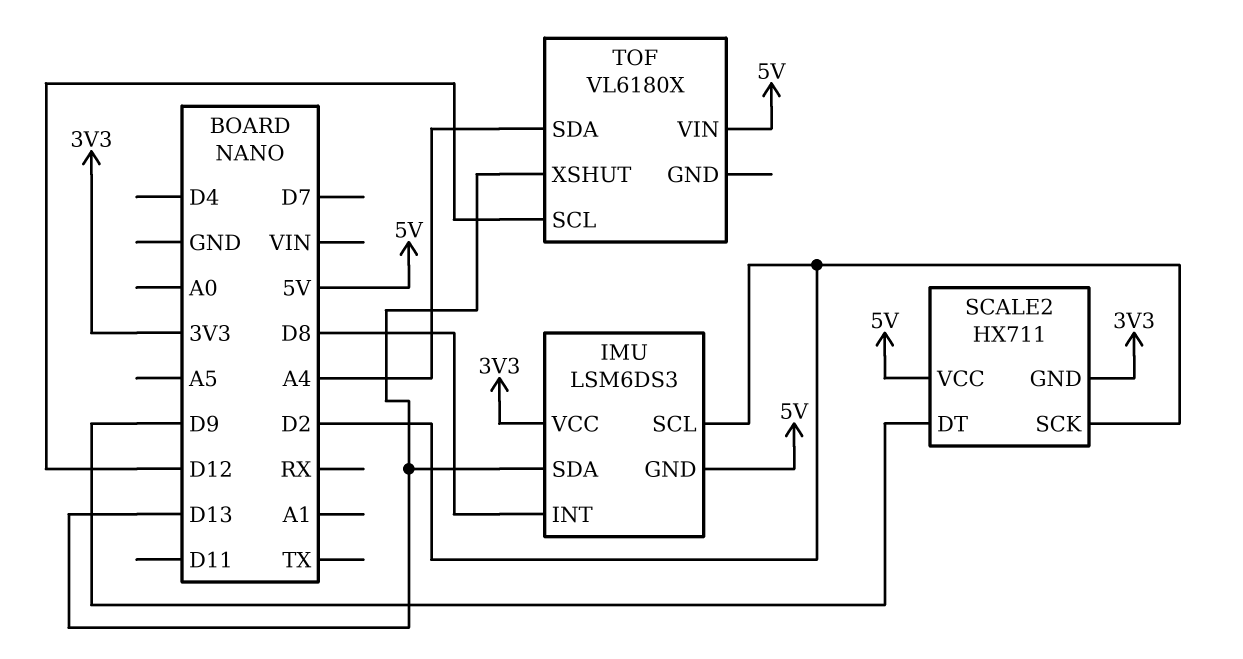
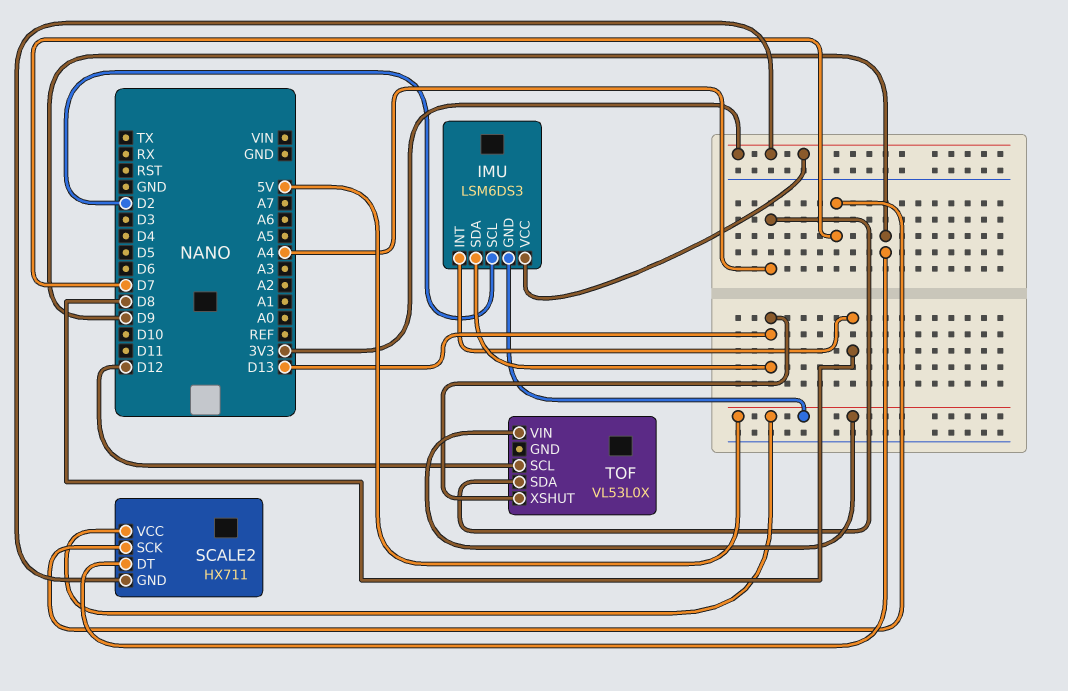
SCALE2 pin SCK: D2 -> D7
TOF: VL6180X -> VL53L0X

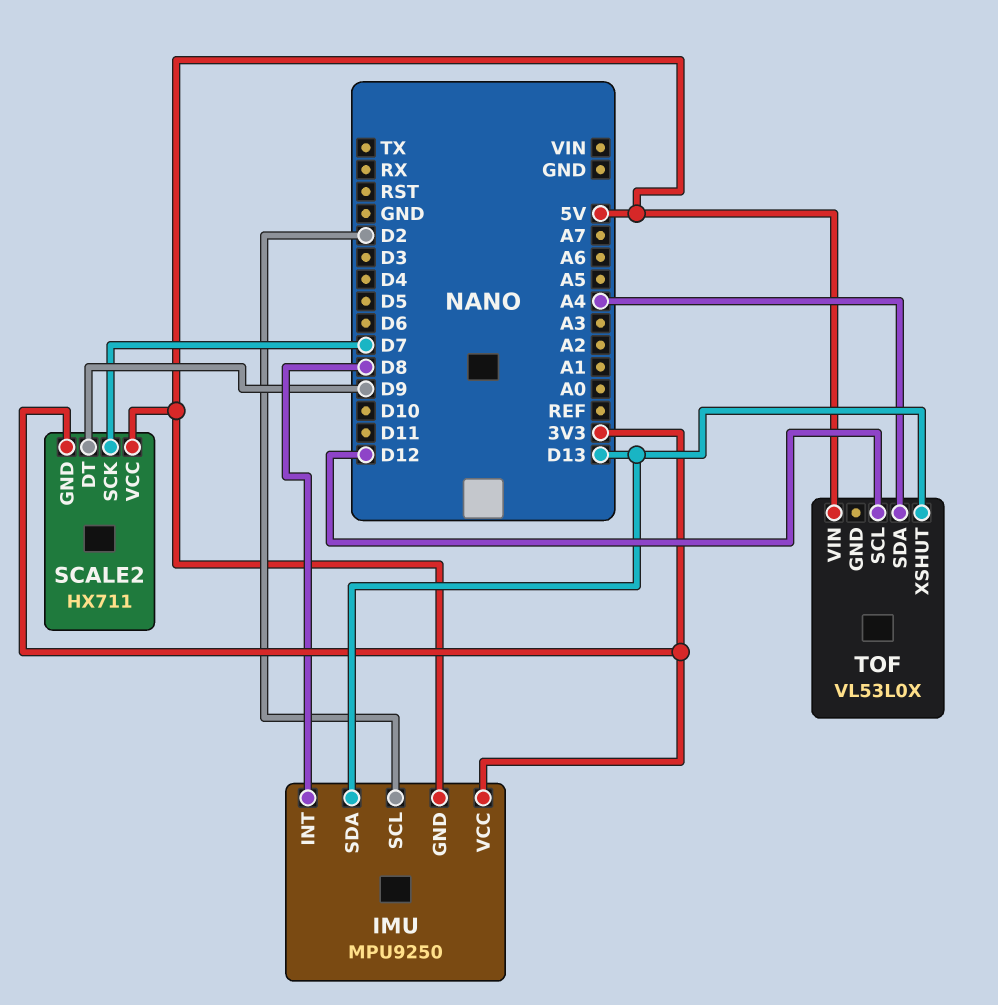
IMU: LSM6DS3 -> MPU9250

